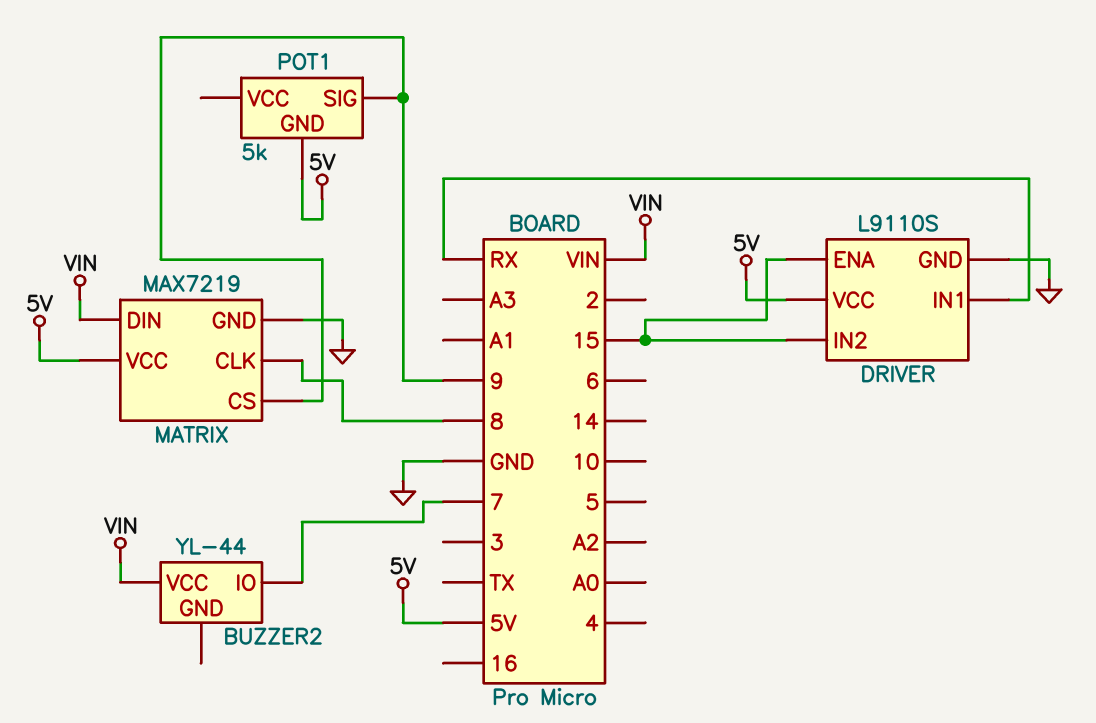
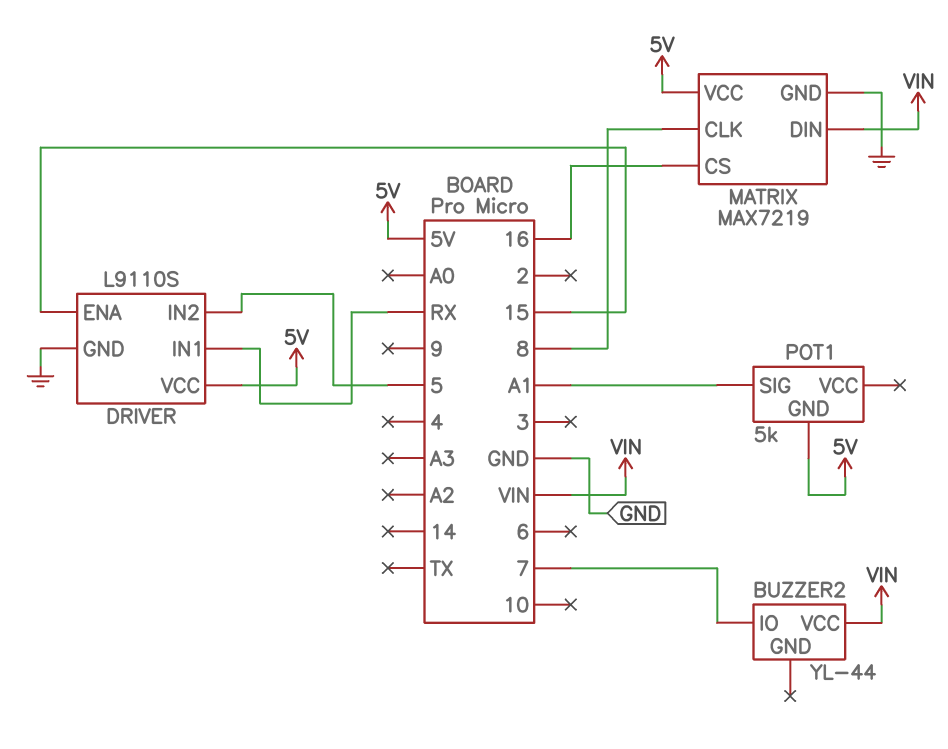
DRIVER pin IN2: 15 -> 5
MATRIX pin CS: 9 -> 16
POT1 pin SIG: 9 -> A1

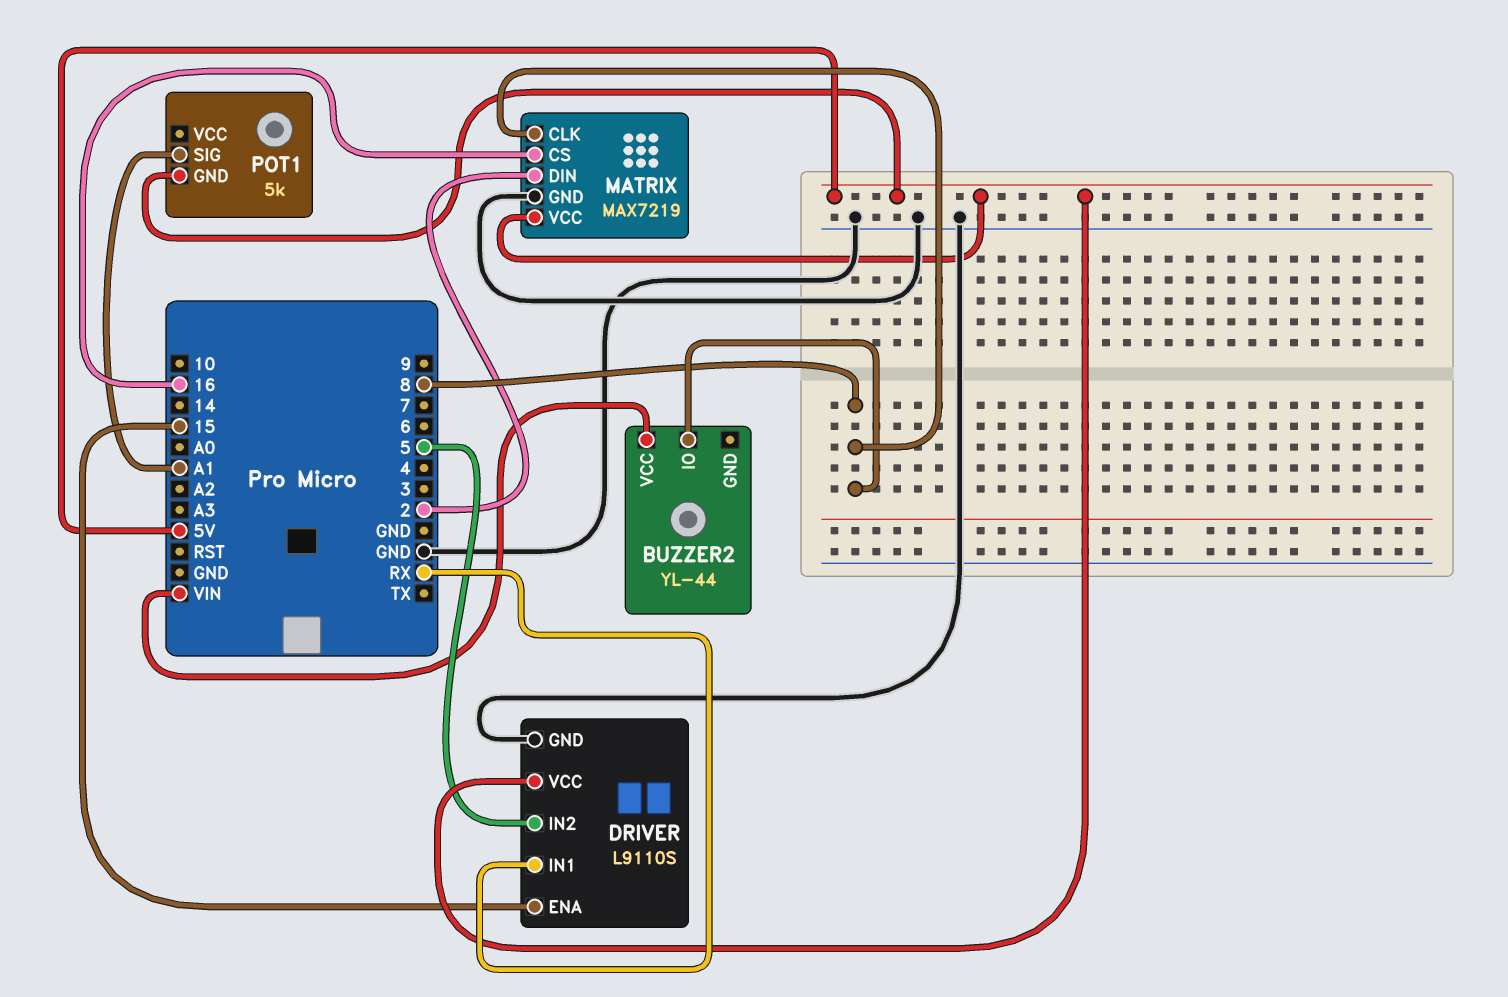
BUZZER2 pin IO: 7 -> 8
MATRIX pin DIN: VIN -> 2

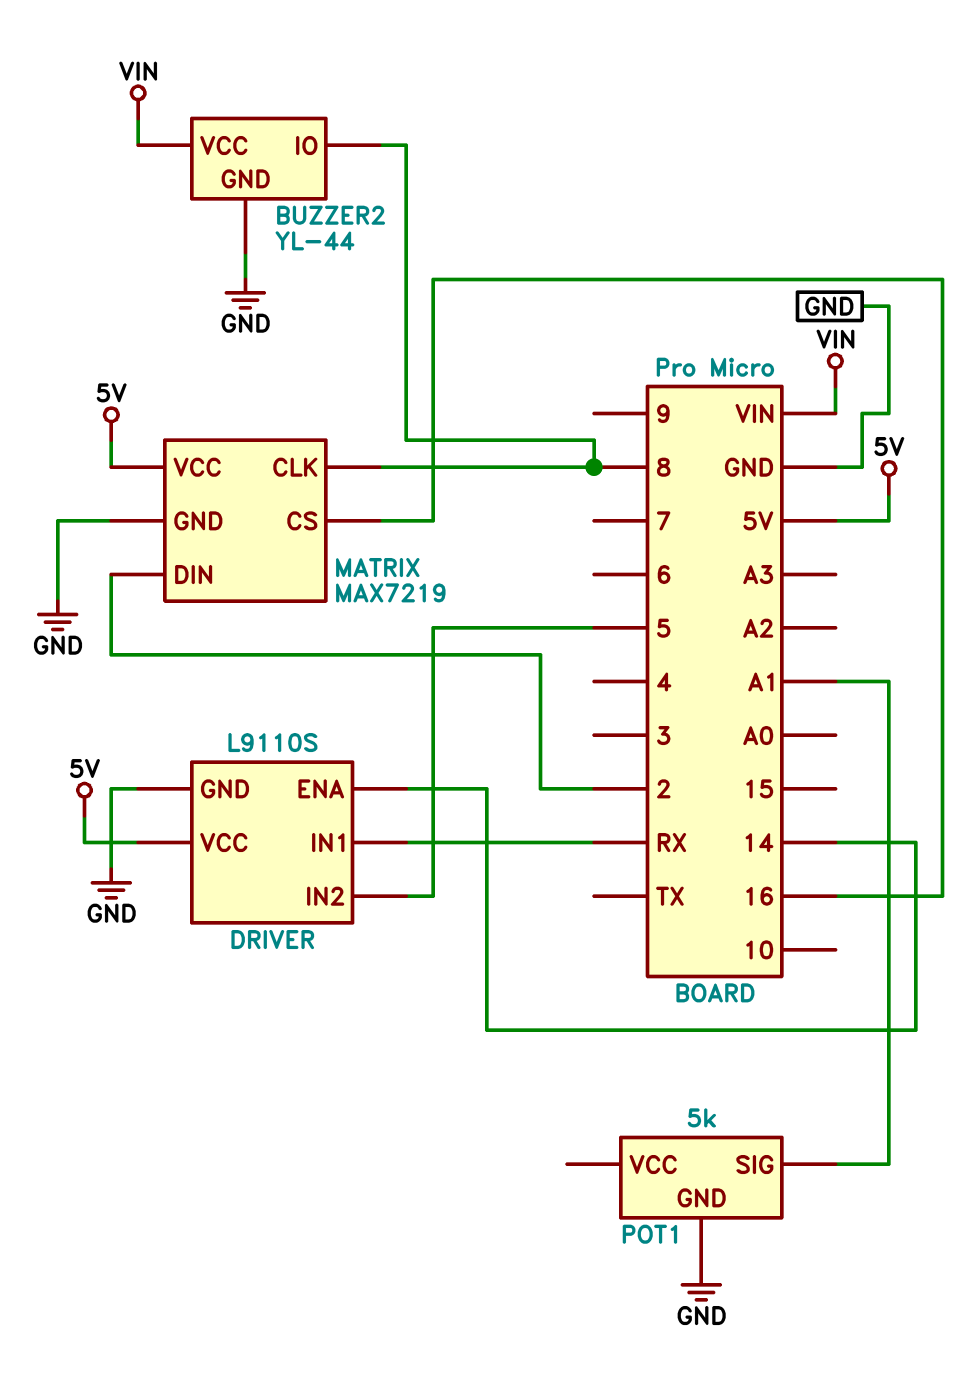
BUZZER2 pin GND: none -> GND
DRIVER pin ENA: 15 -> 14
POT1 pin GND: 5V -> GND

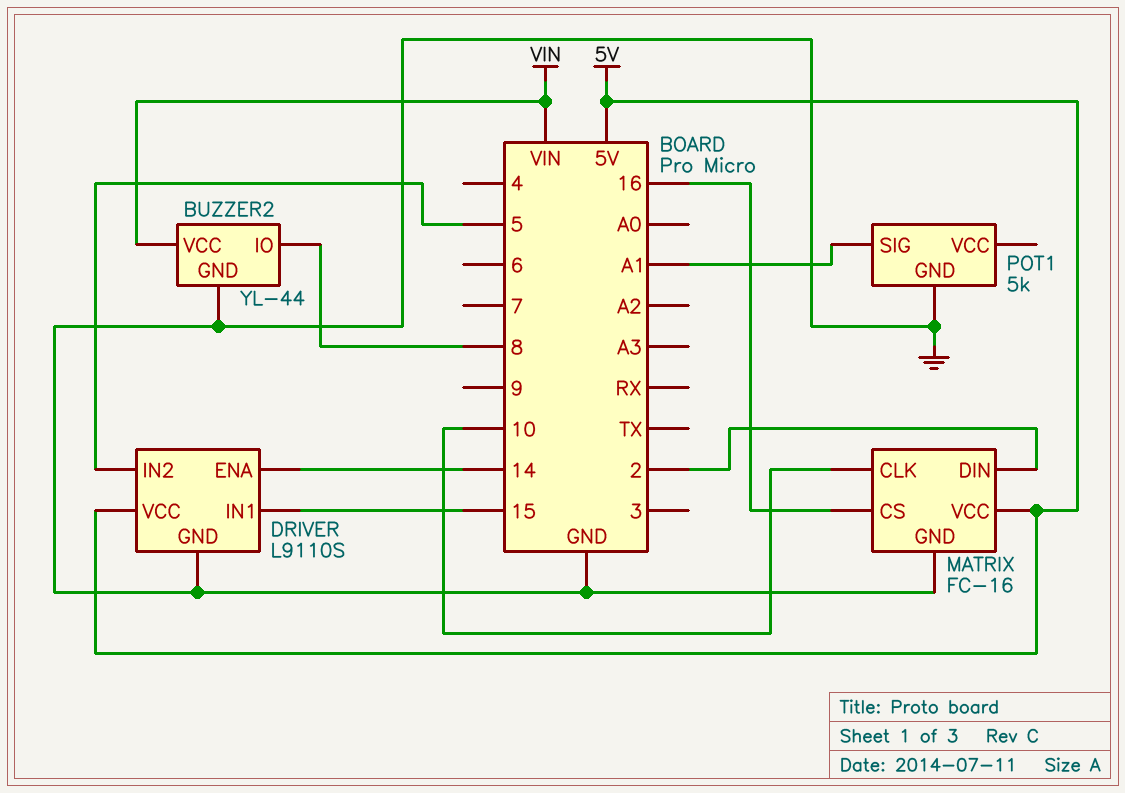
DRIVER pin IN1: RX -> 15
MATRIX: MAX7219 -> FC-16
MATRIX pin CLK: 8 -> 10

